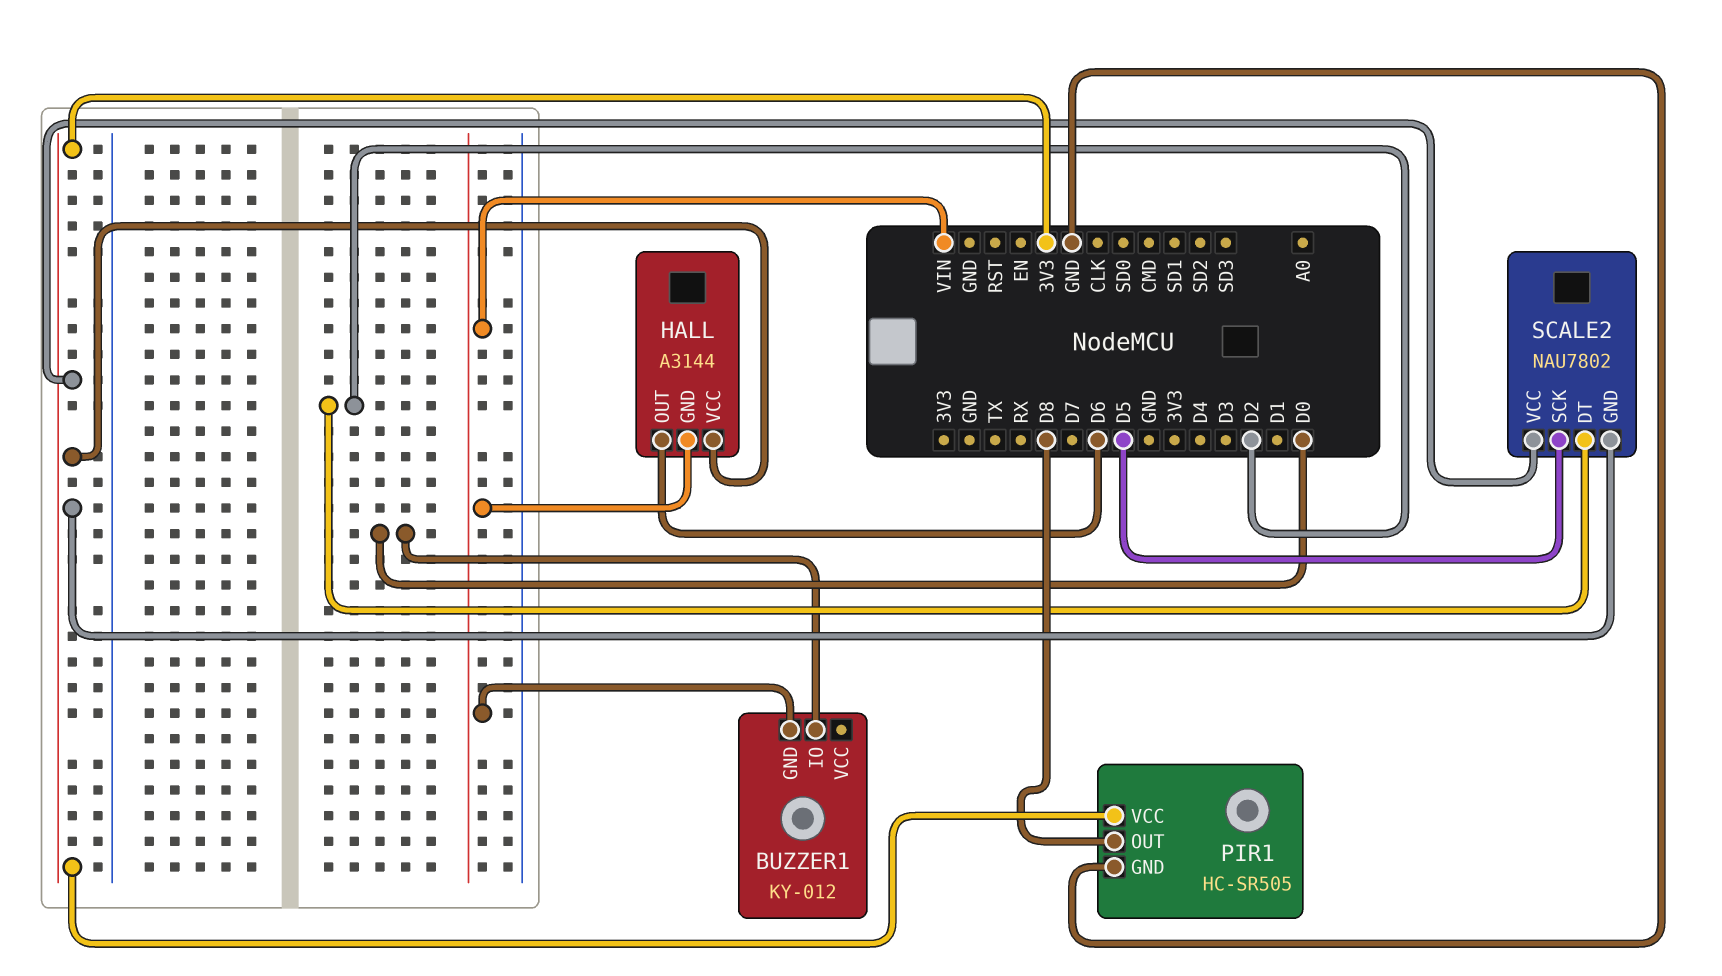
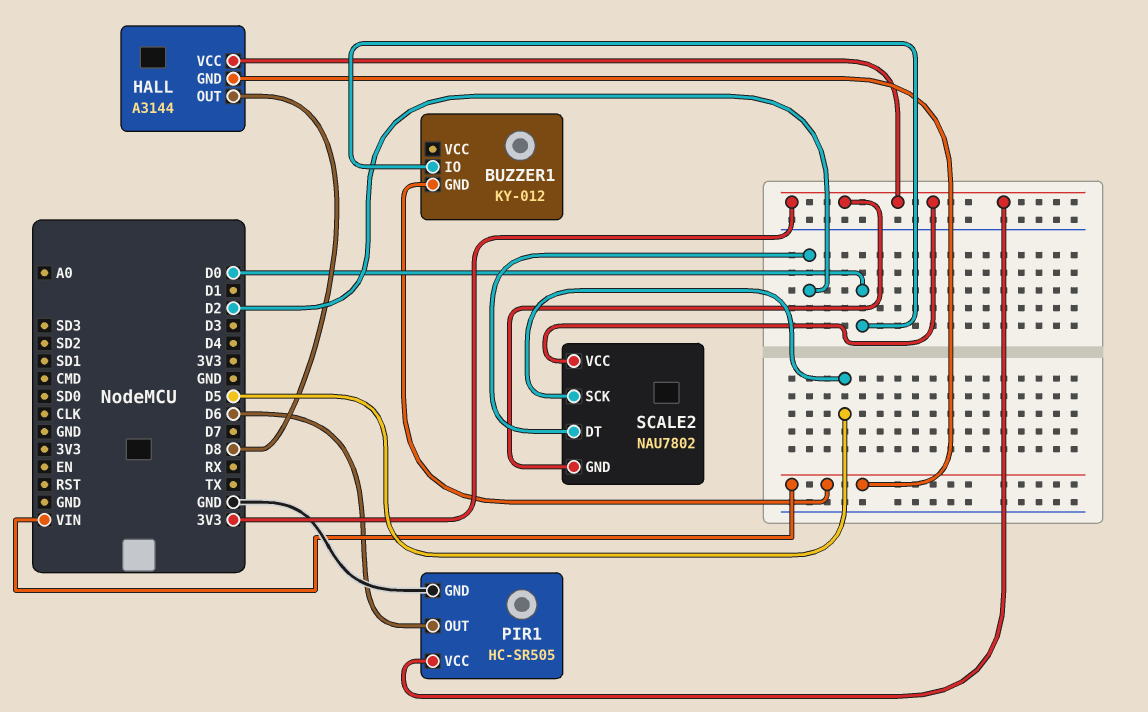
HALL pin OUT: D6 -> D8
PIR1 pin OUT: D8 -> D6

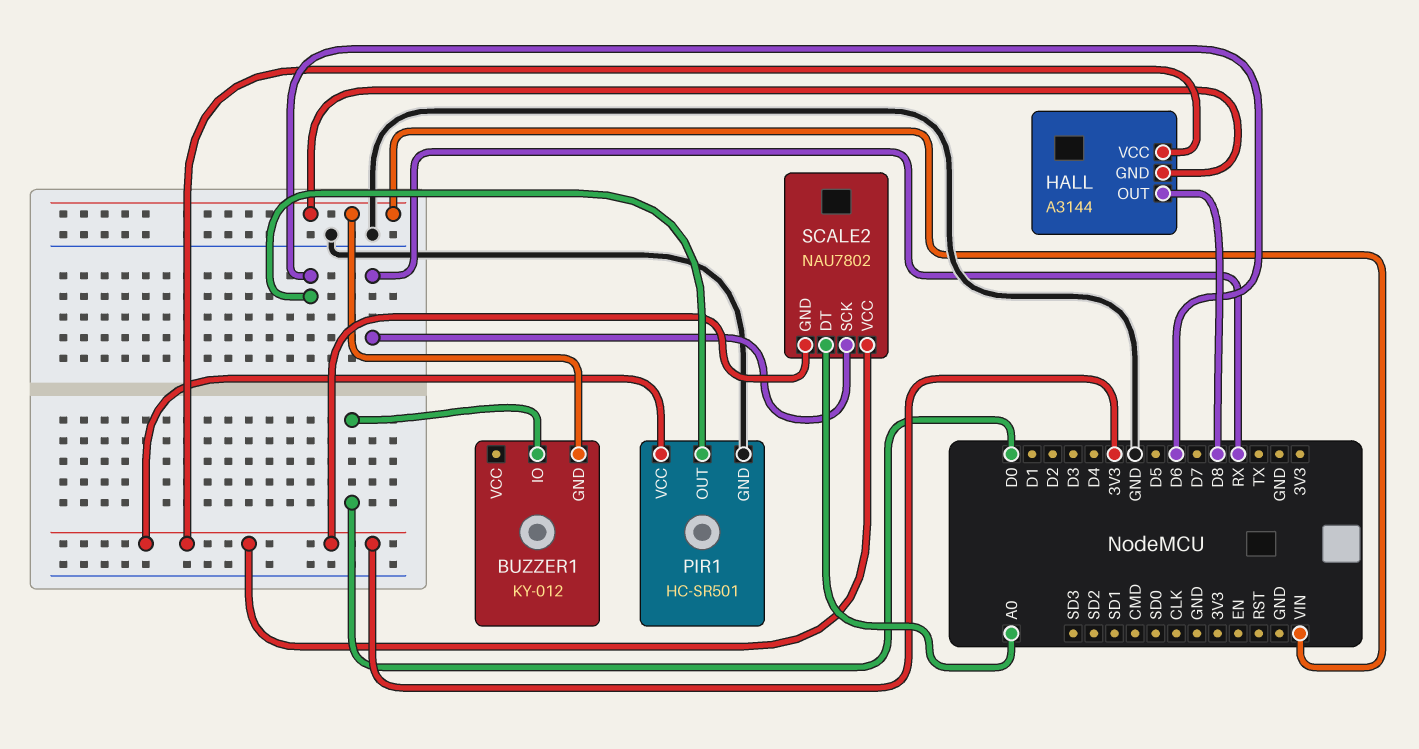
PIR1: HC-SR505 -> HC-SR501
SCALE2 pin DT: D2 -> A0
SCALE2 pin SCK: D5 -> RX

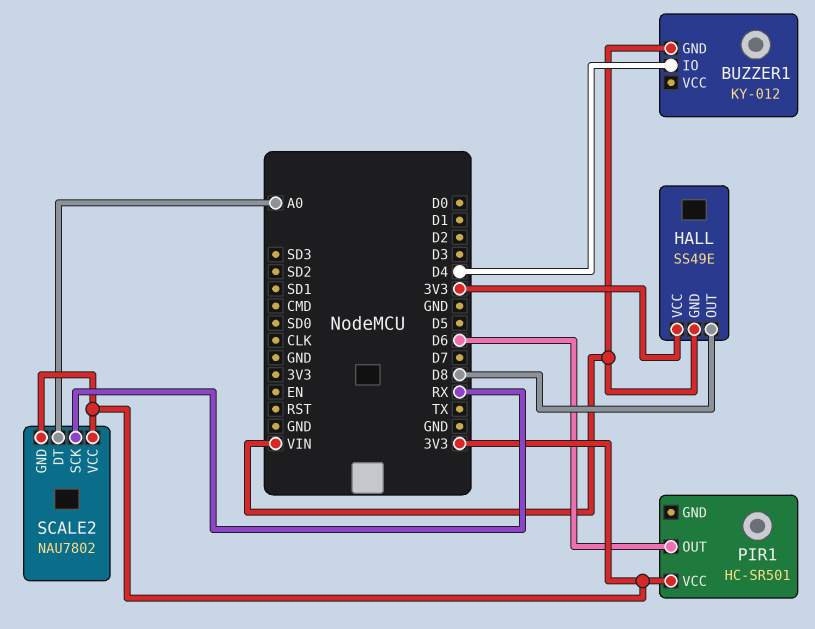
BUZZER1 pin IO: D0 -> D4
HALL: A3144 -> SS49E
PIR1 pin GND: GND -> none

